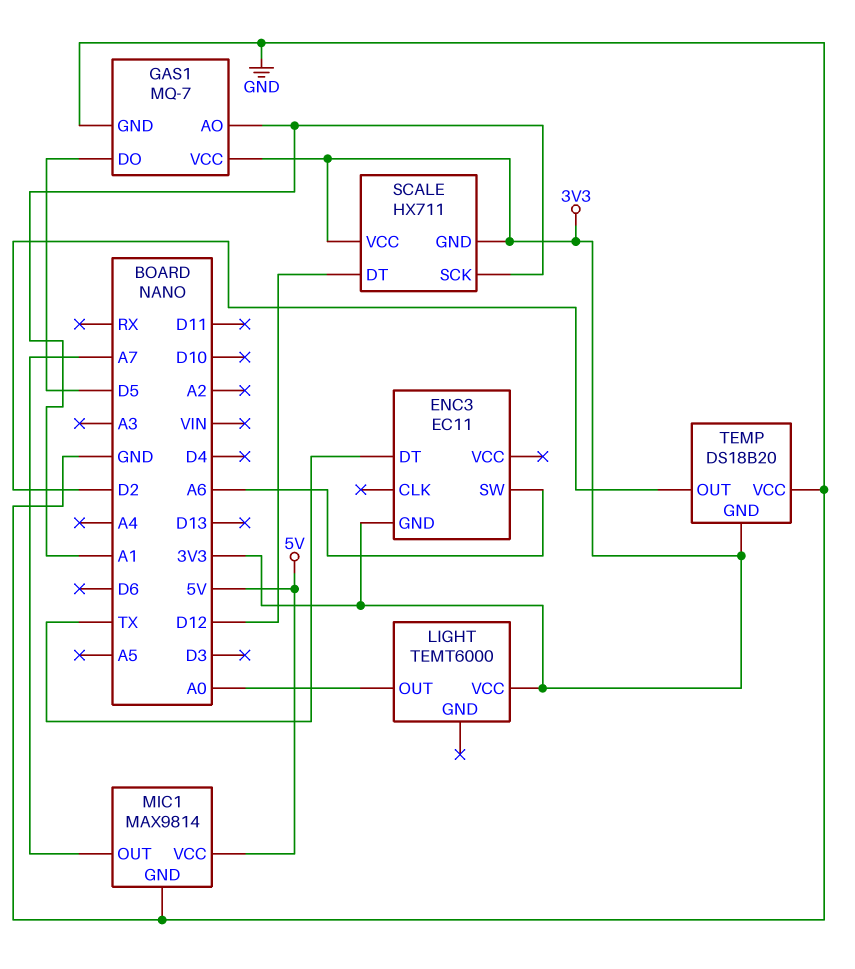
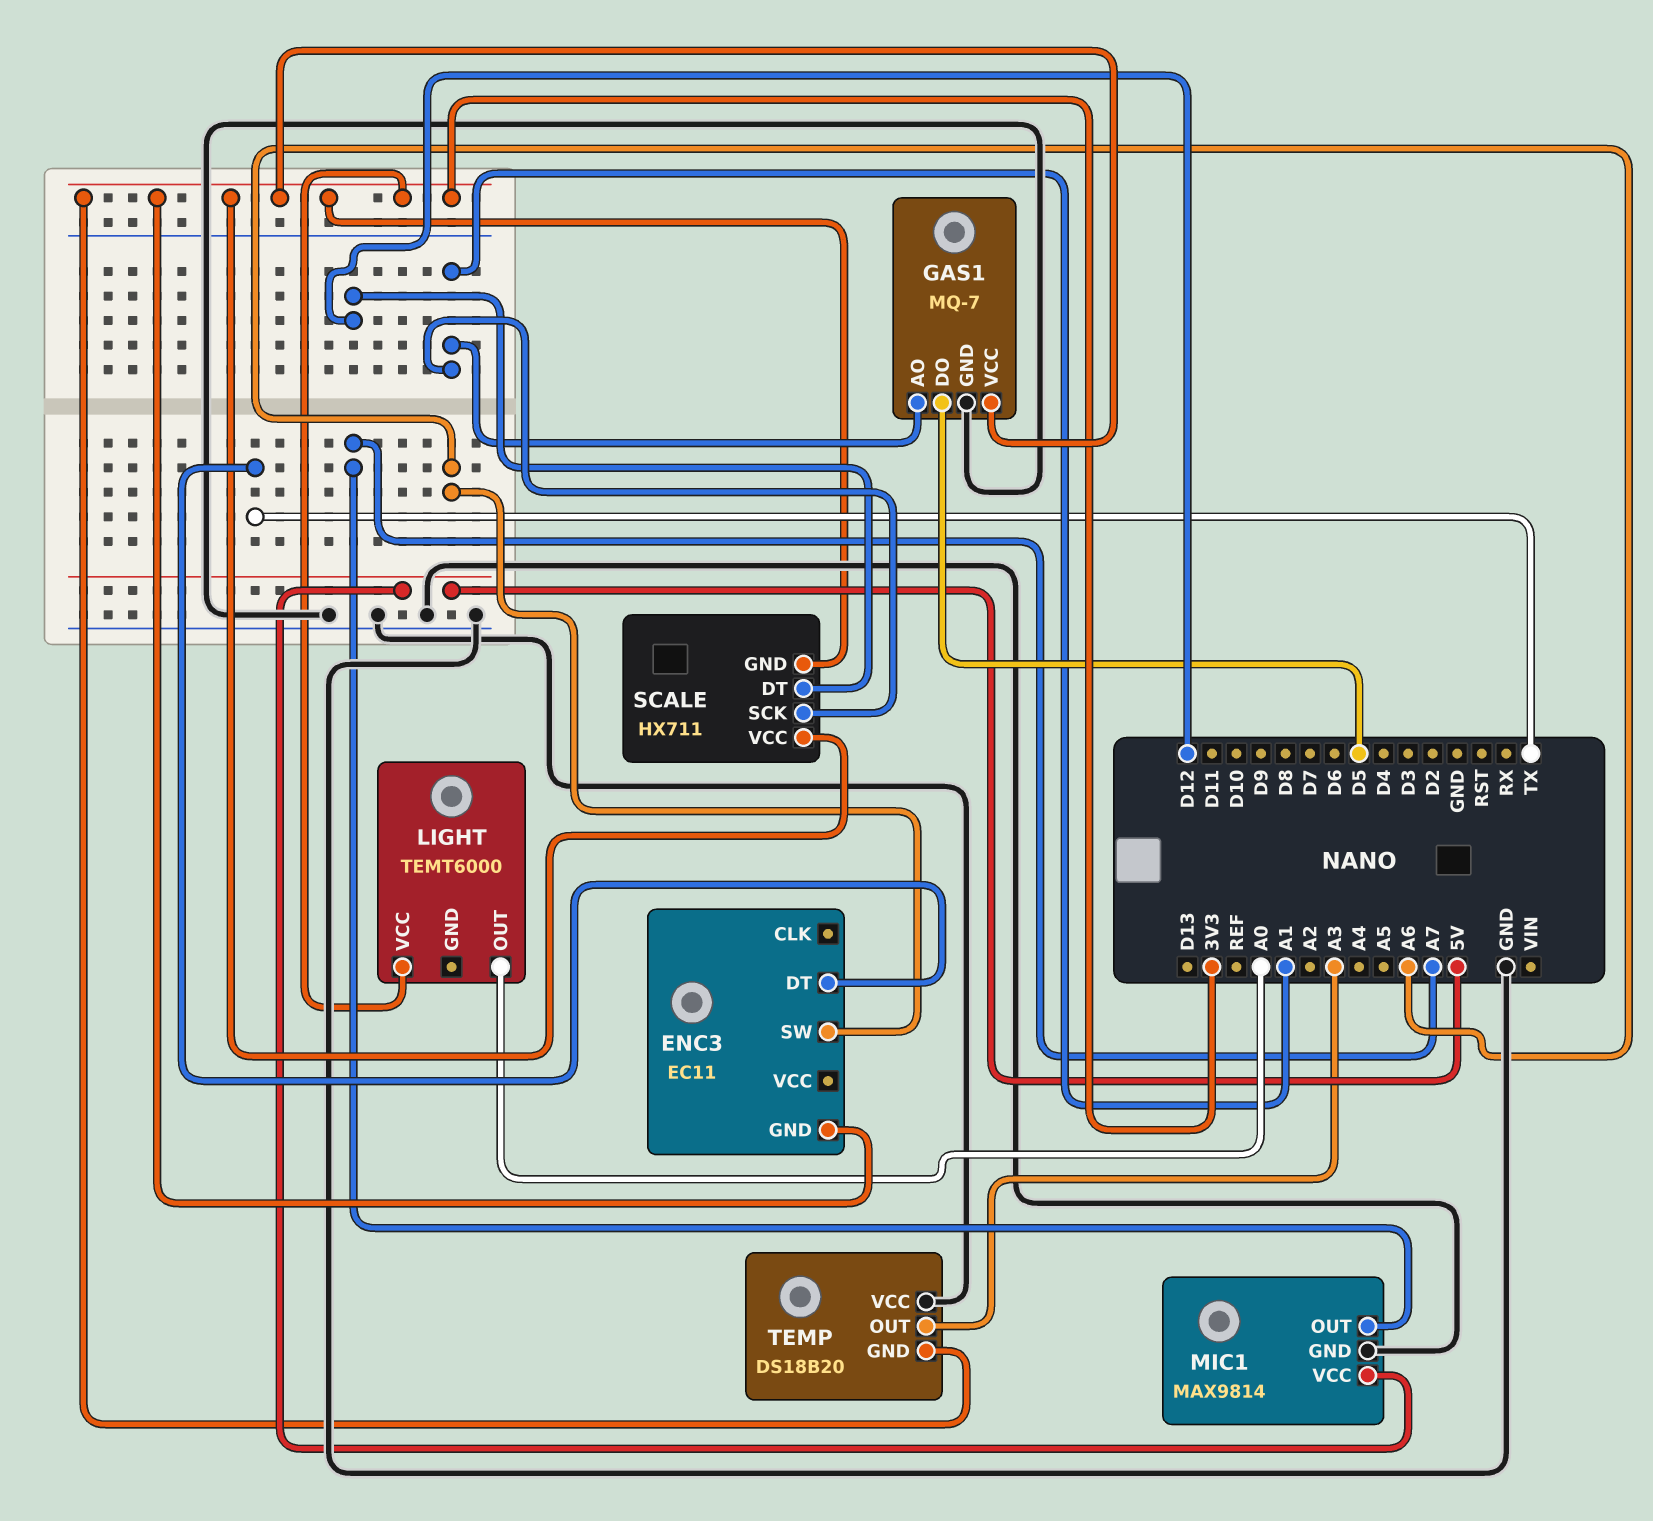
TEMP pin OUT: D2 -> A3

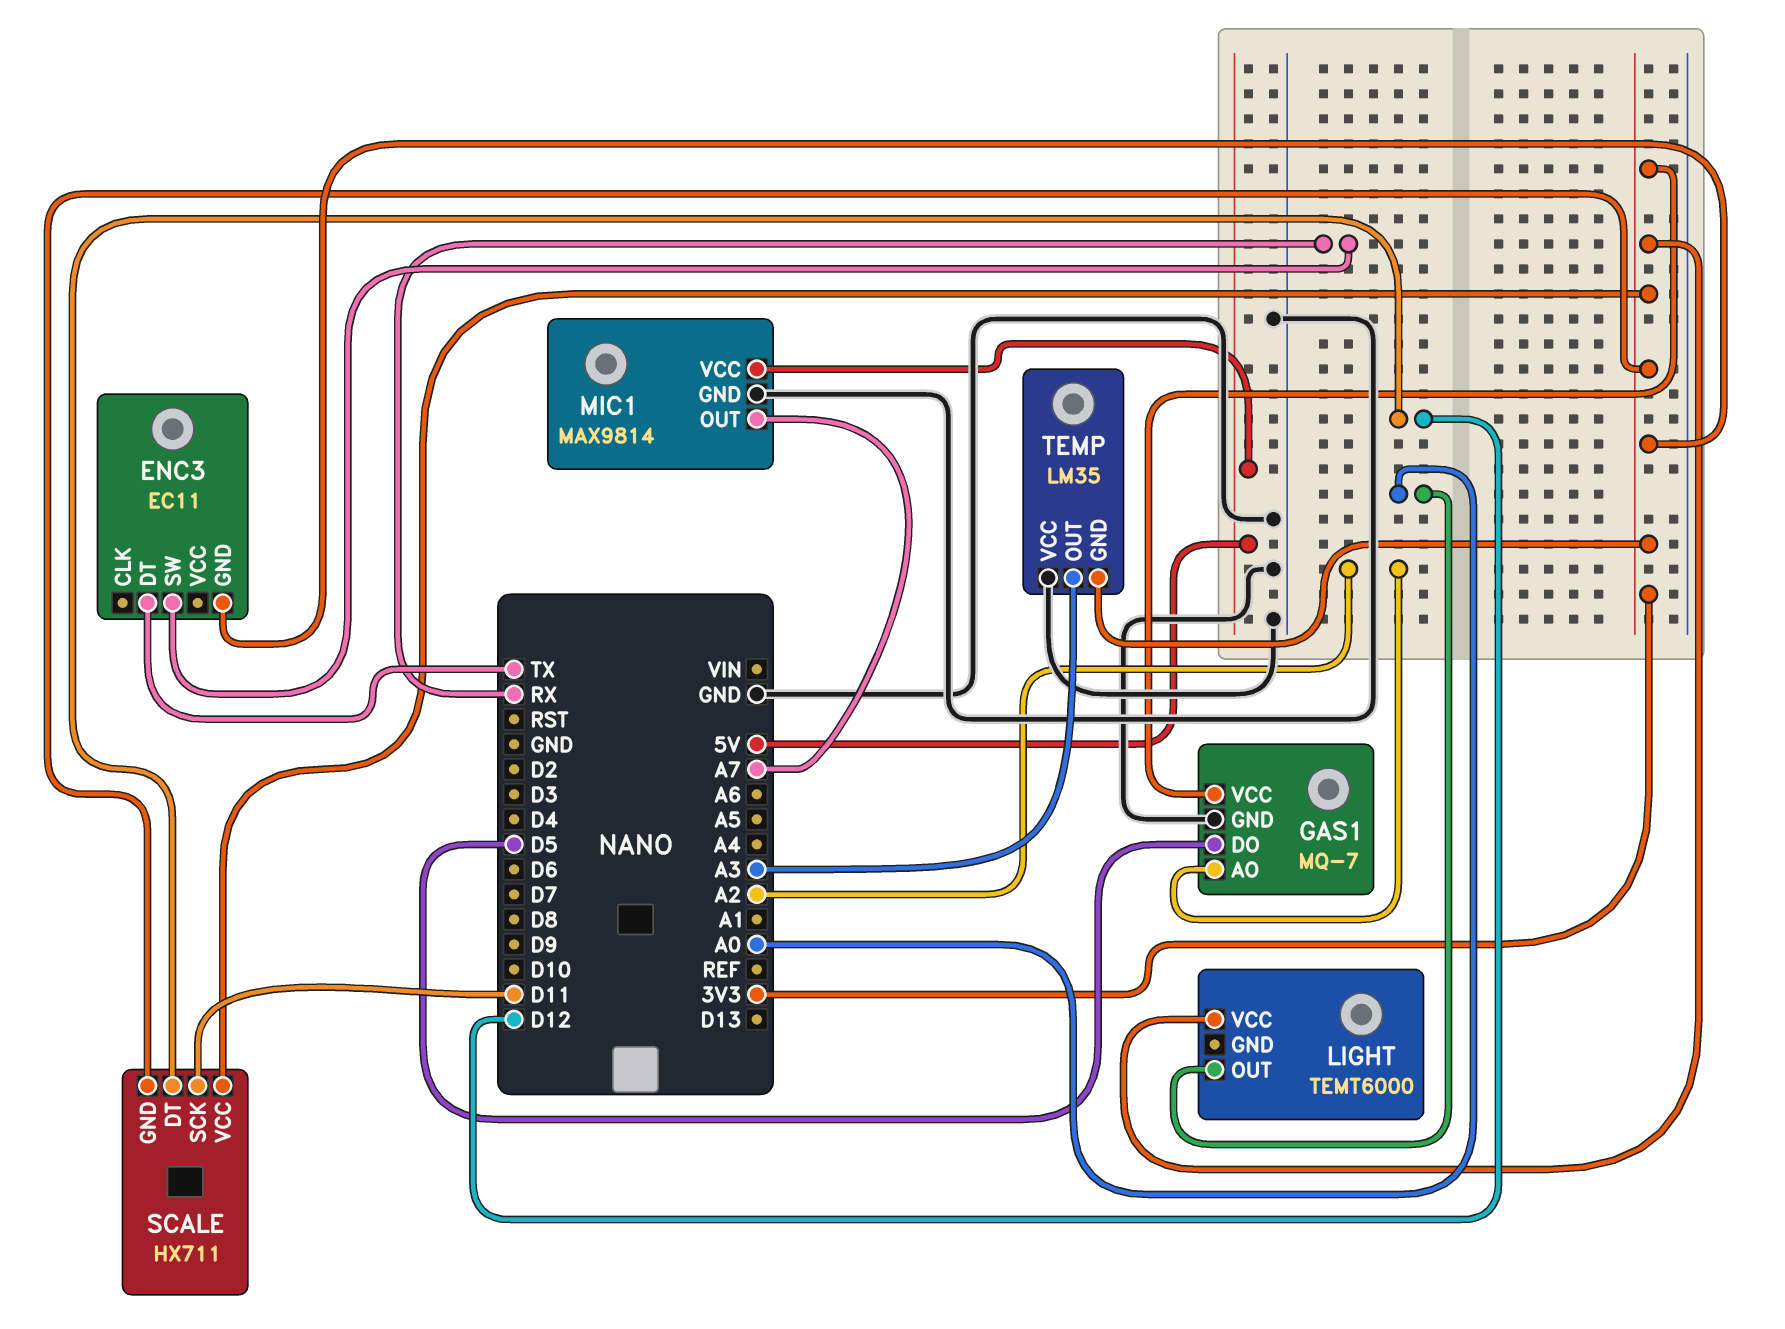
ENC3 pin SW: A6 -> RX
GAS1 pin AO: A1 -> A2
SCALE pin SCK: A1 -> D11
TEMP: DS18B20 -> LM35

